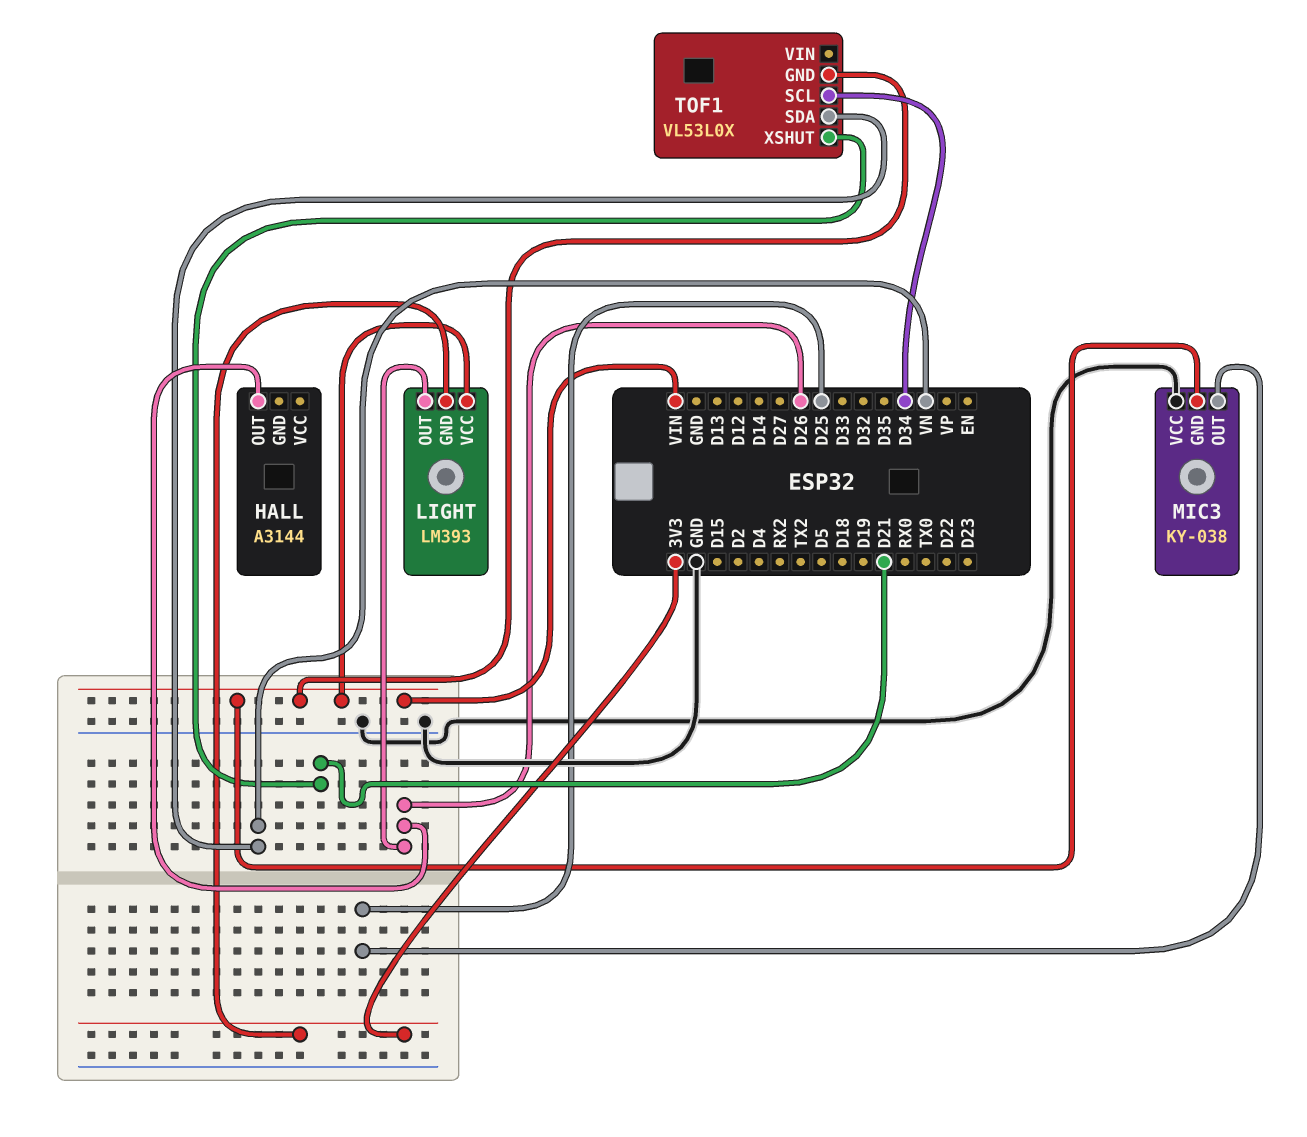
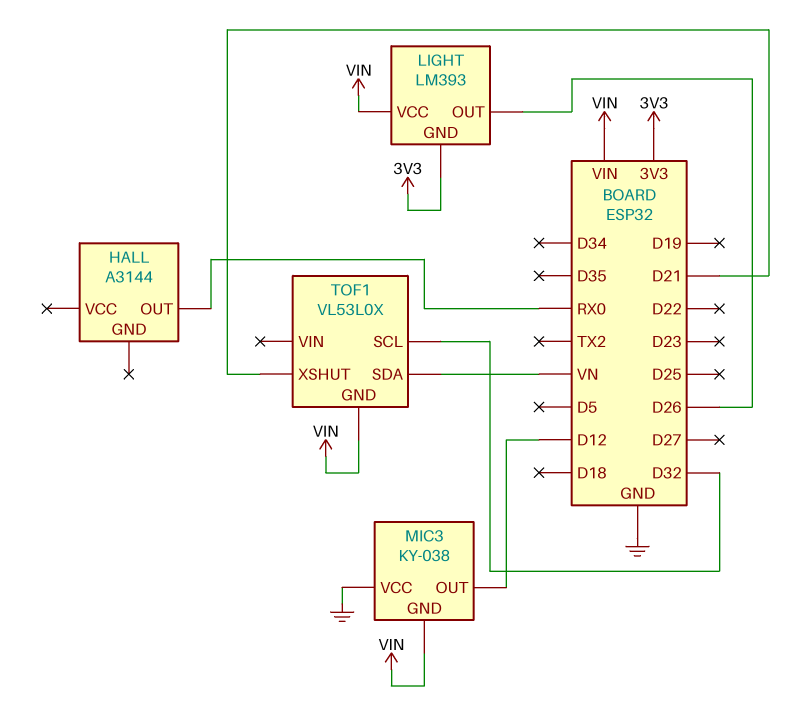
HALL pin OUT: D26 -> RX0
MIC3 pin OUT: D25 -> D12
TOF1 pin SCL: D34 -> D32

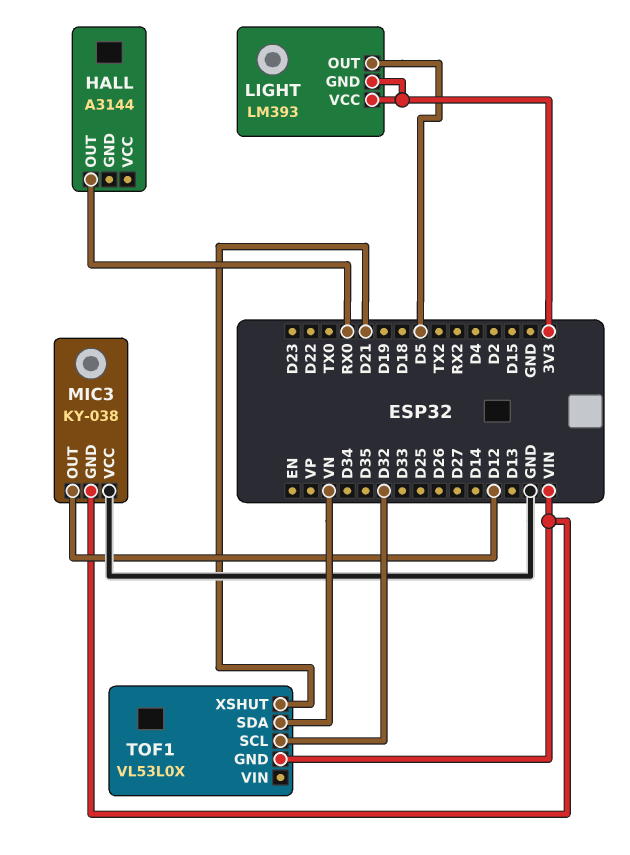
LIGHT pin OUT: D26 -> D5
LIGHT pin VCC: VIN -> 3V3

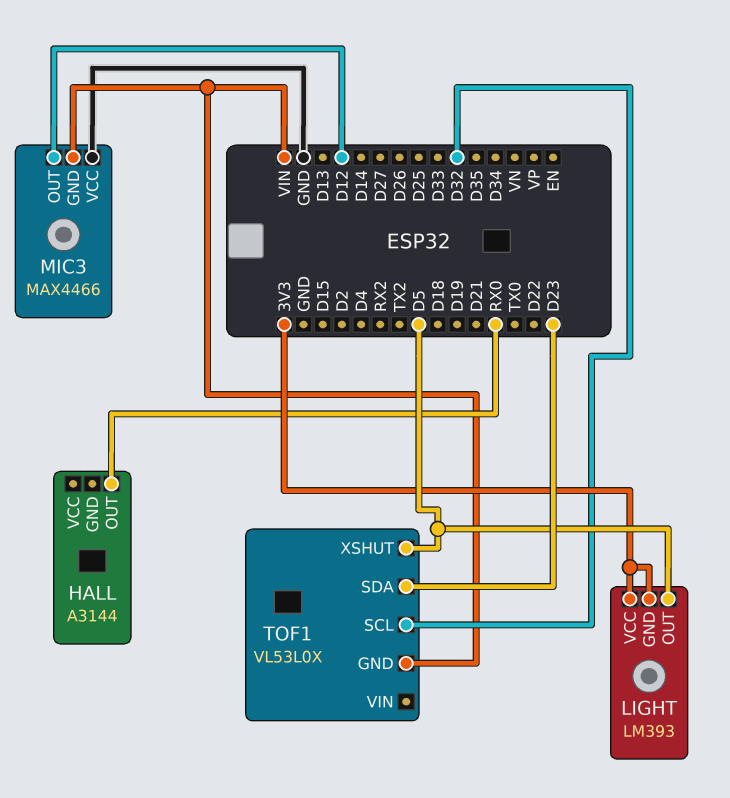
MIC3: KY-038 -> MAX4466
TOF1 pin SDA: VN -> D23
TOF1 pin XSHUT: D21 -> D5

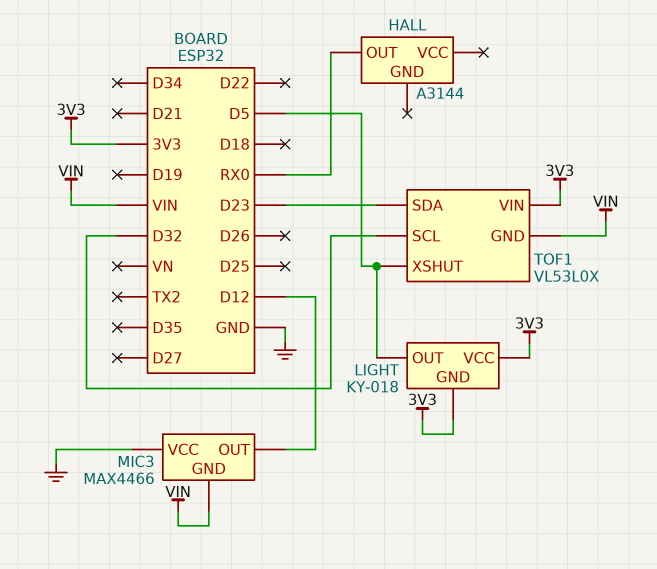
LIGHT: LM393 -> KY-018
TOF1 pin VIN: none -> 3V3

